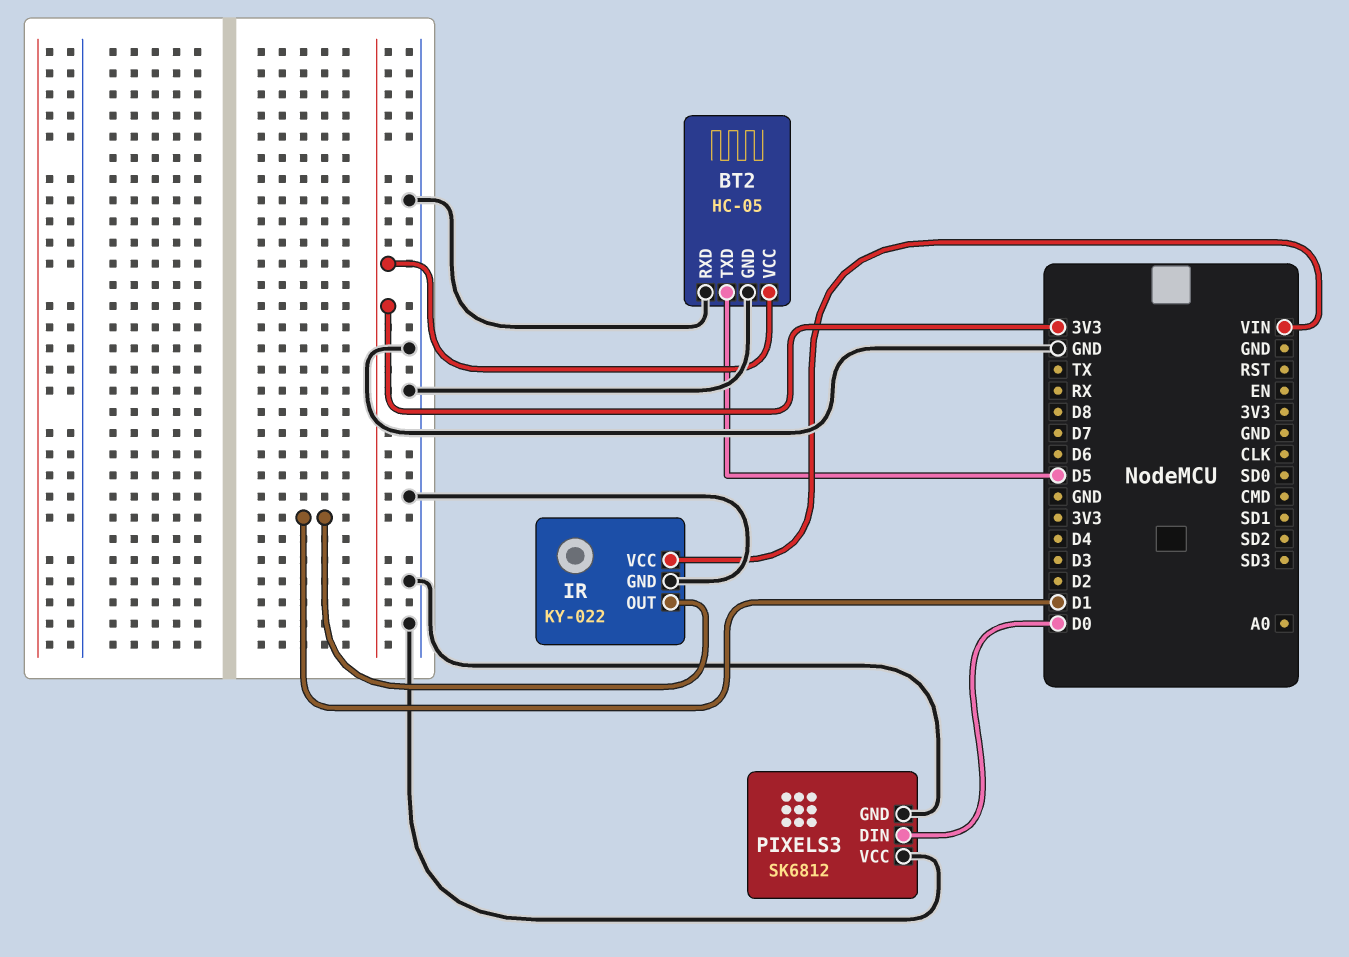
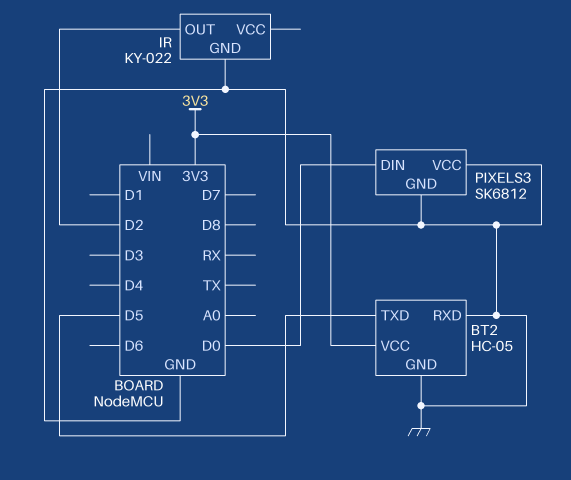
IR pin OUT: D1 -> D2
IR pin VCC: VIN -> none

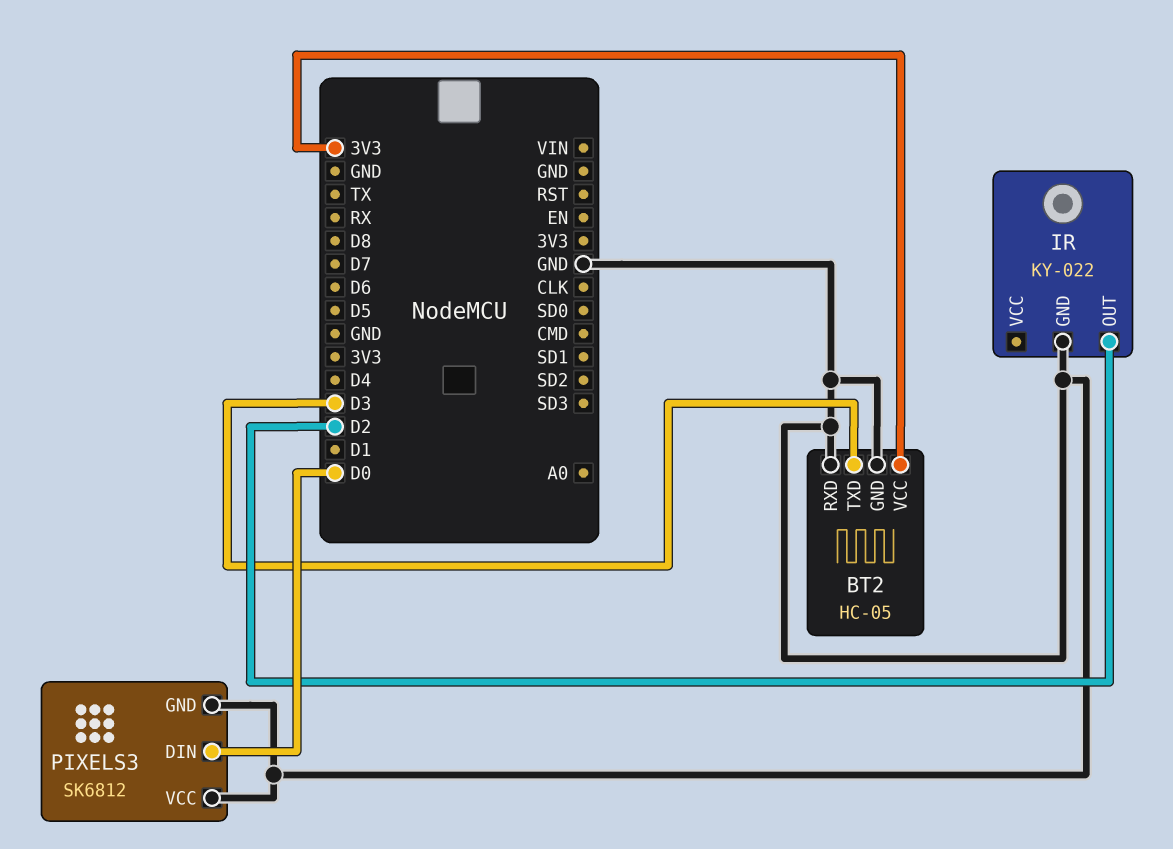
BT2 pin TXD: D5 -> D3

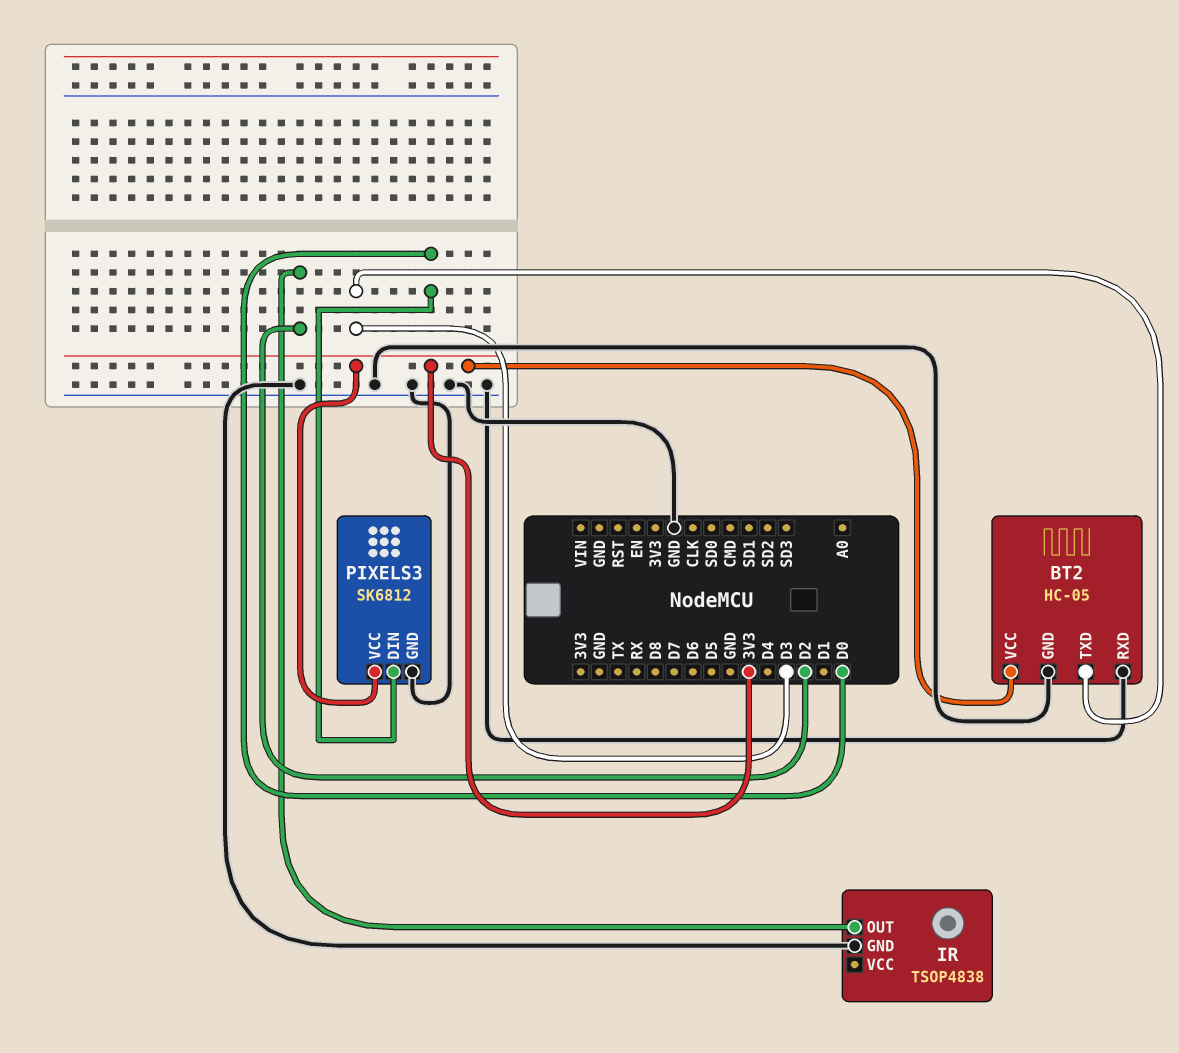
IR: KY-022 -> TSOP4838
PIXELS3 pin VCC: GND -> 3V3

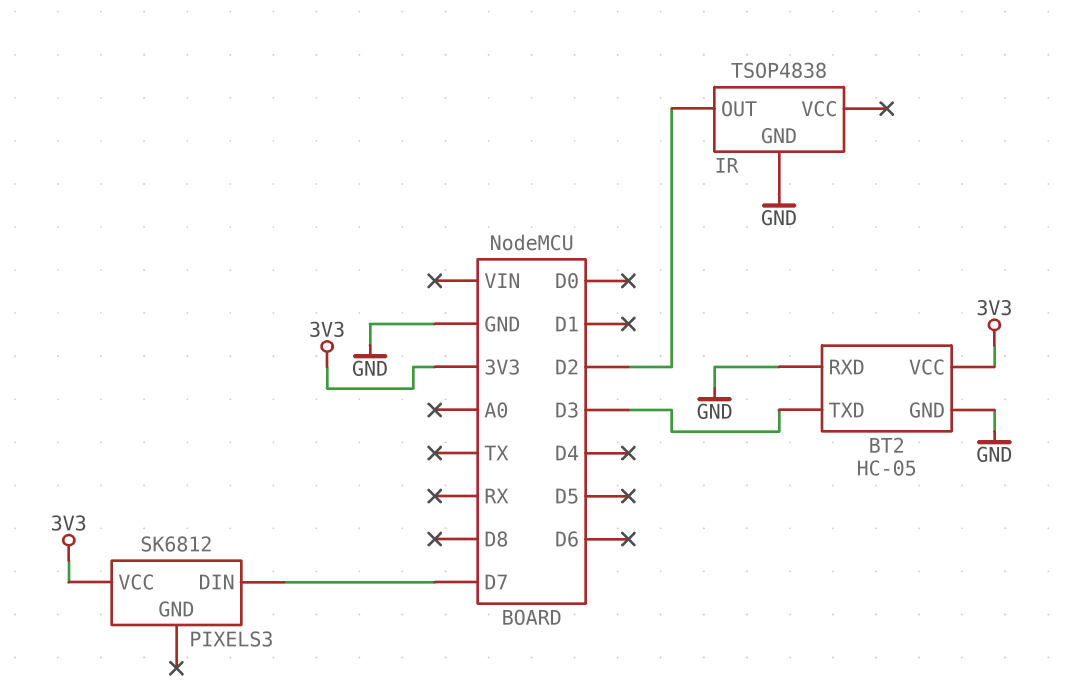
PIXELS3 pin DIN: D0 -> D7
PIXELS3 pin GND: GND -> none

